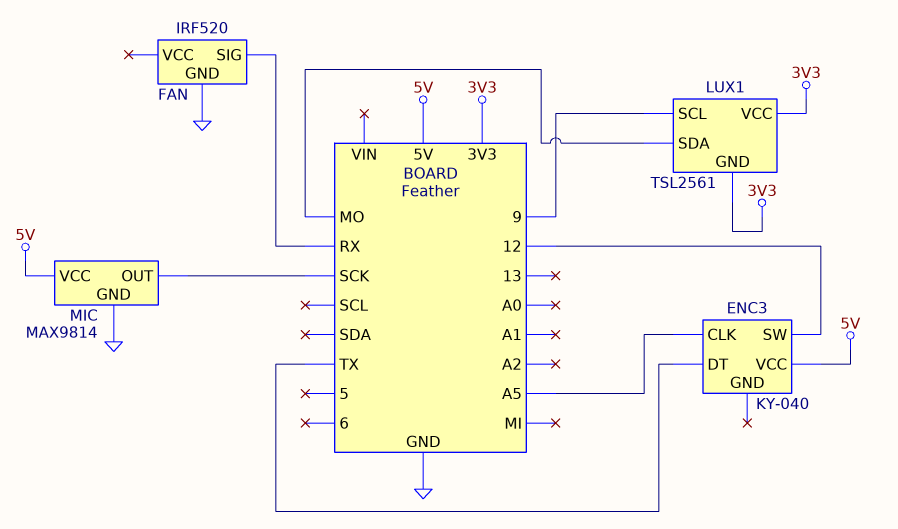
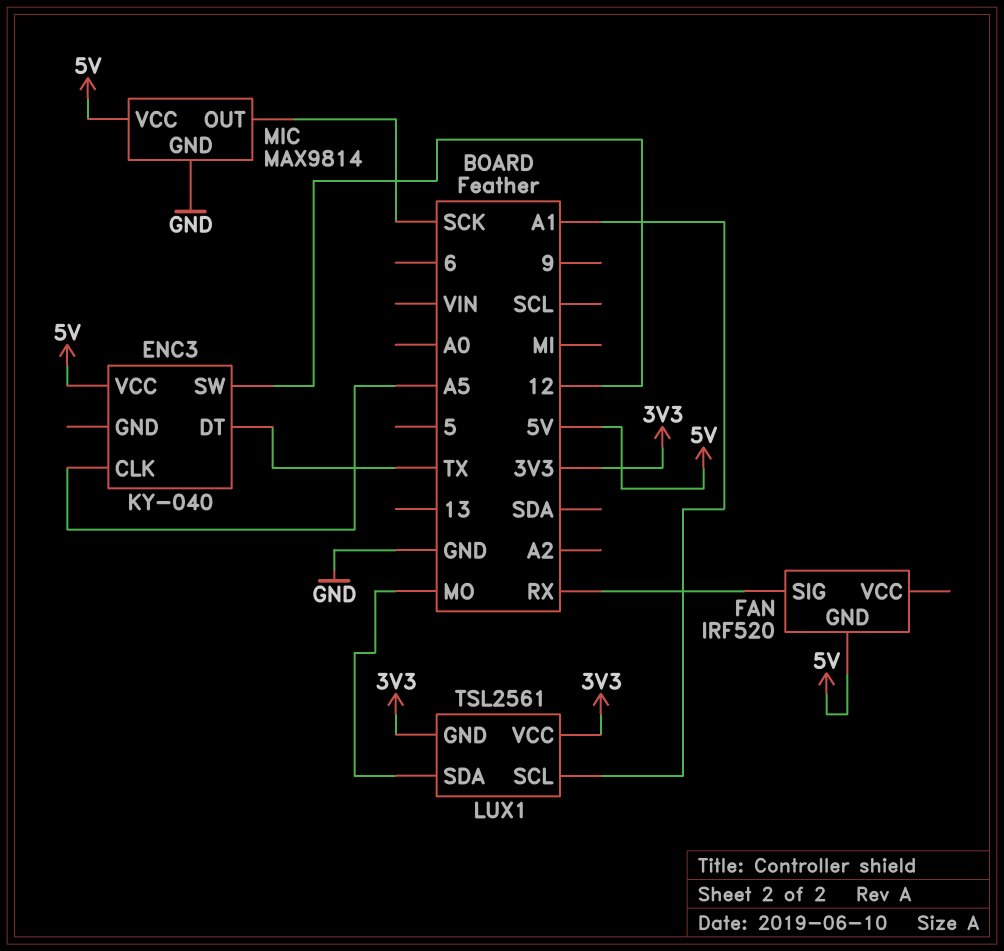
FAN pin GND: GND -> 5V
LUX1 pin SCL: 9 -> A1

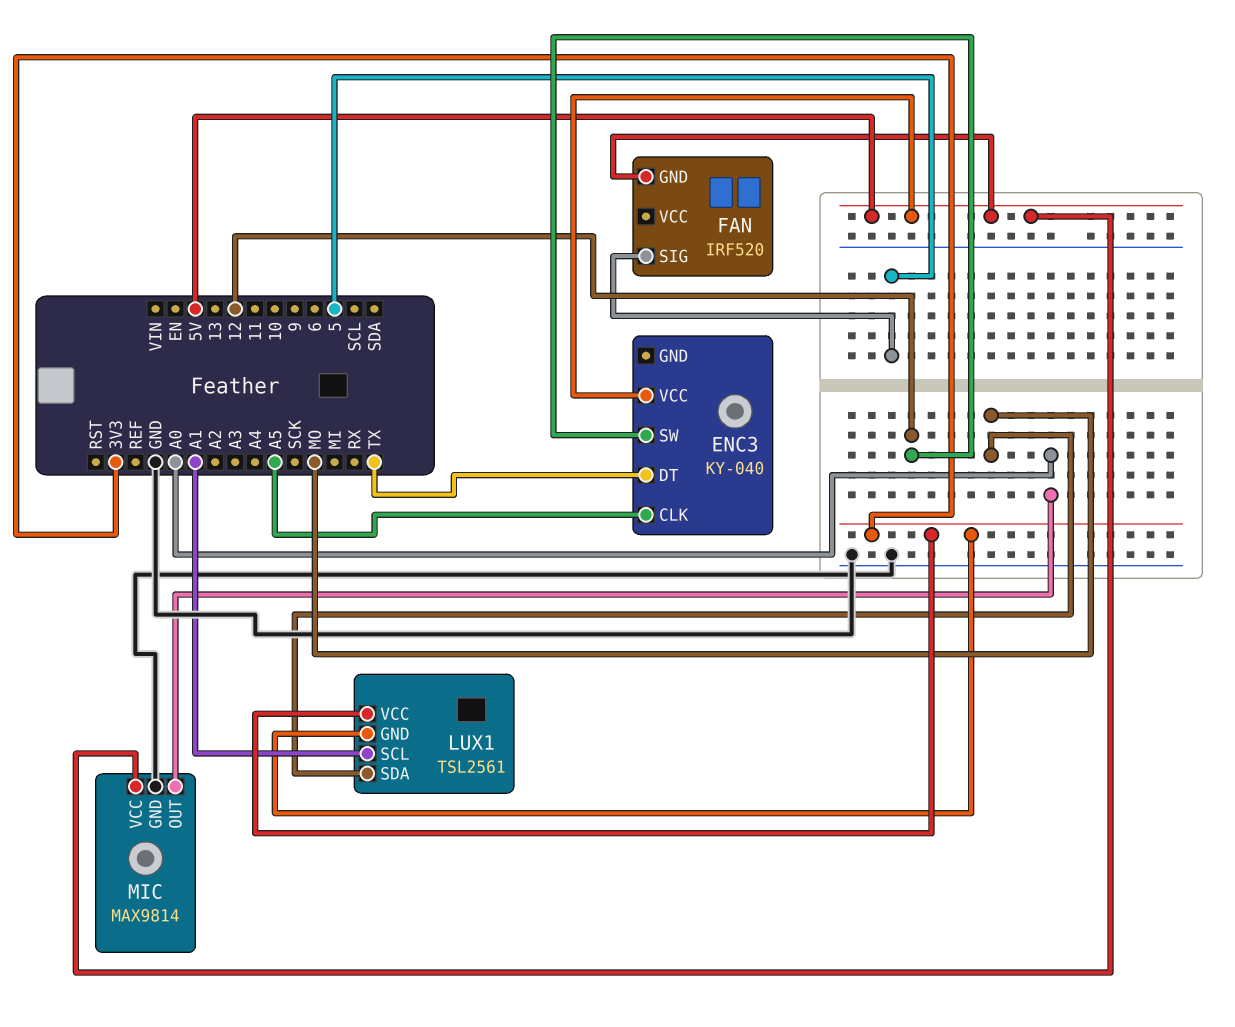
FAN pin SIG: RX -> 5
MIC pin OUT: SCK -> A0

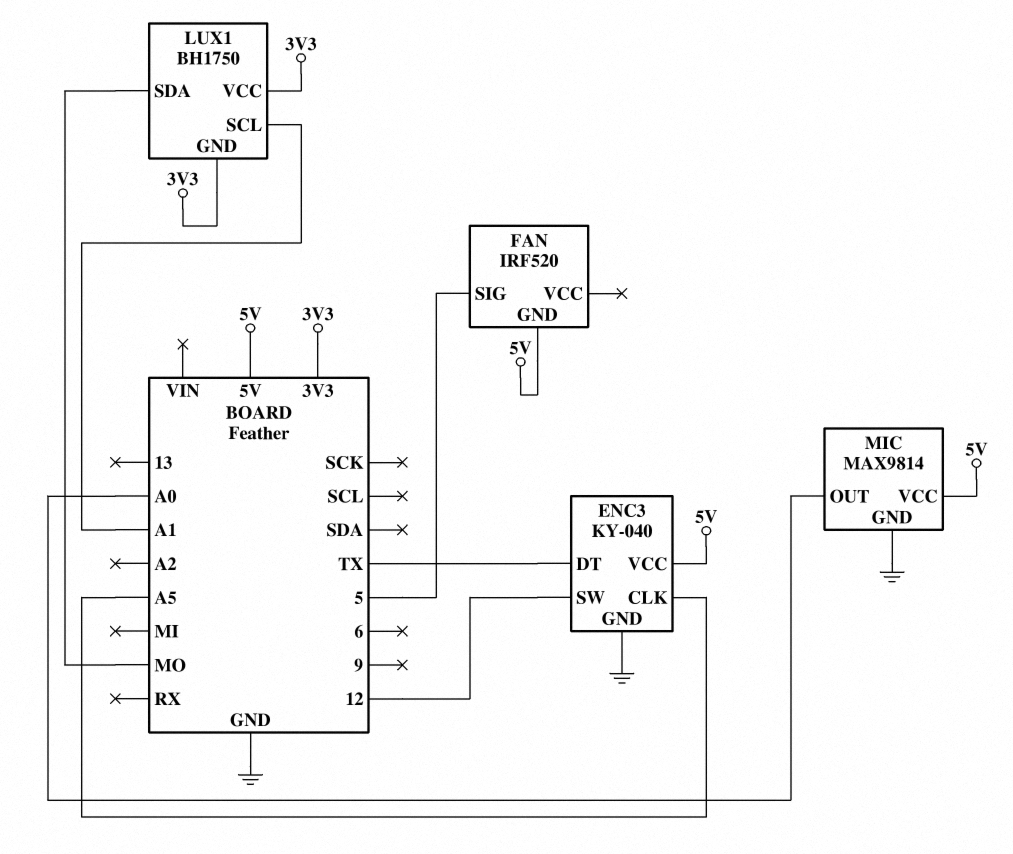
ENC3 pin GND: none -> GND
LUX1: TSL2561 -> BH1750

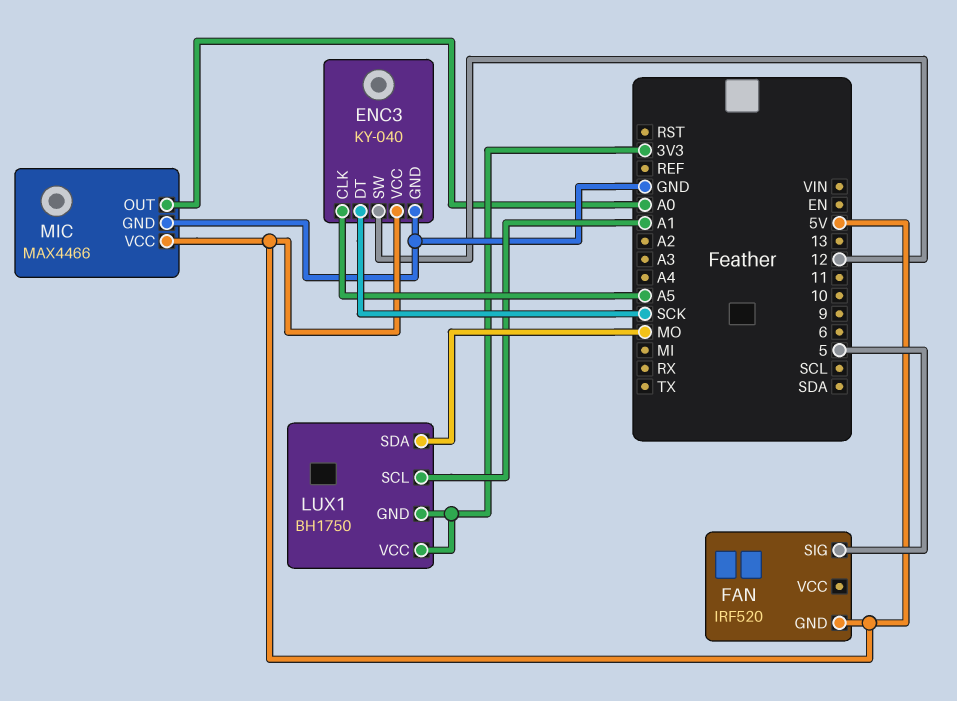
ENC3 pin DT: TX -> SCK
MIC: MAX9814 -> MAX4466

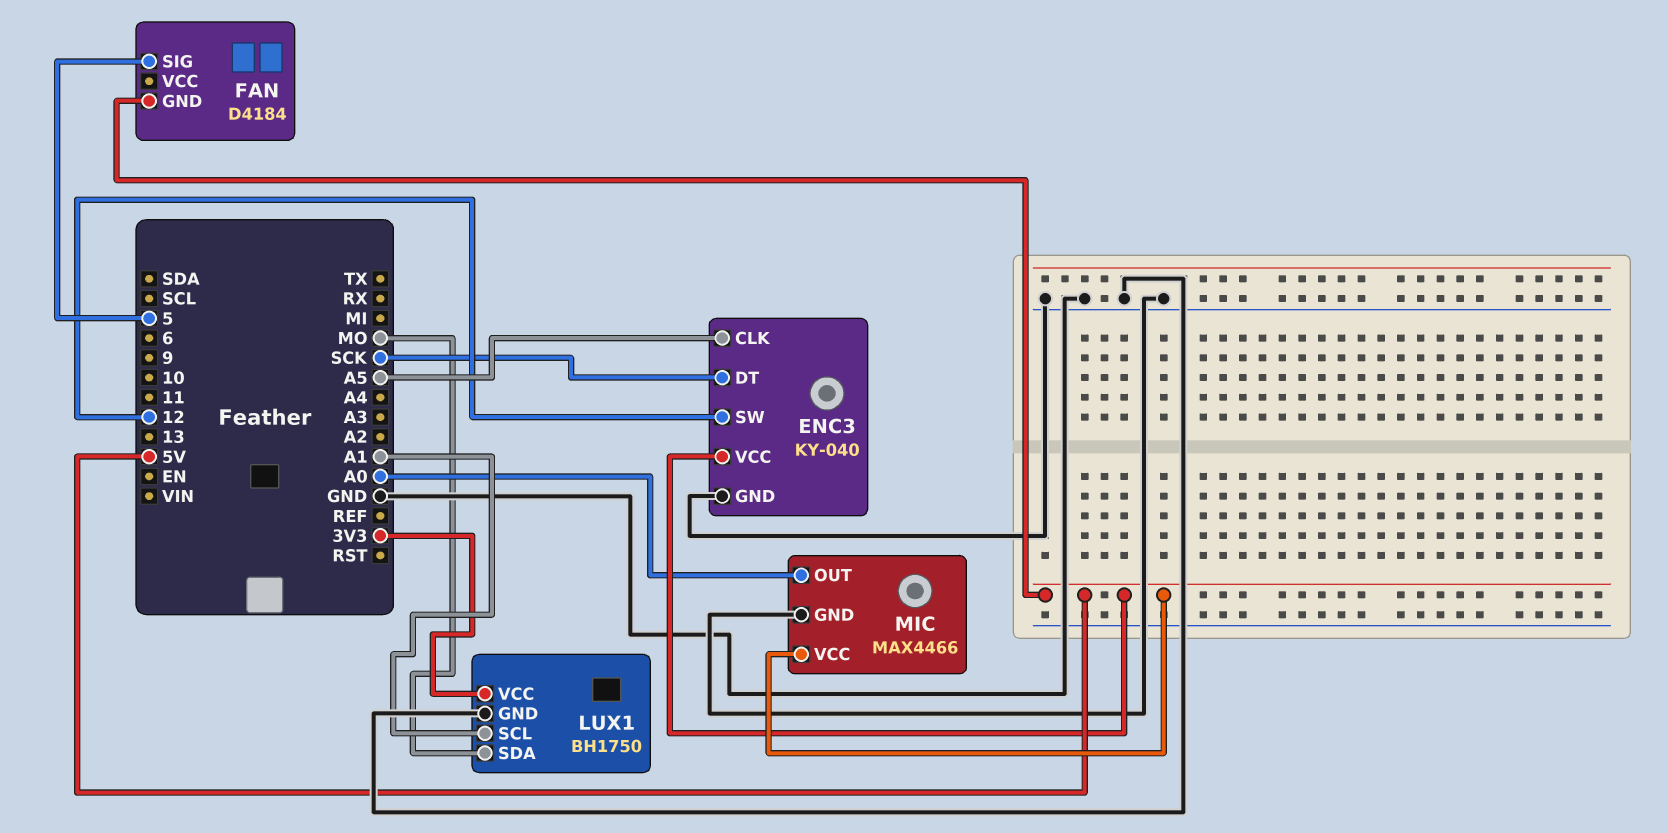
FAN: IRF520 -> D4184
LUX1 pin GND: 3V3 -> GND

